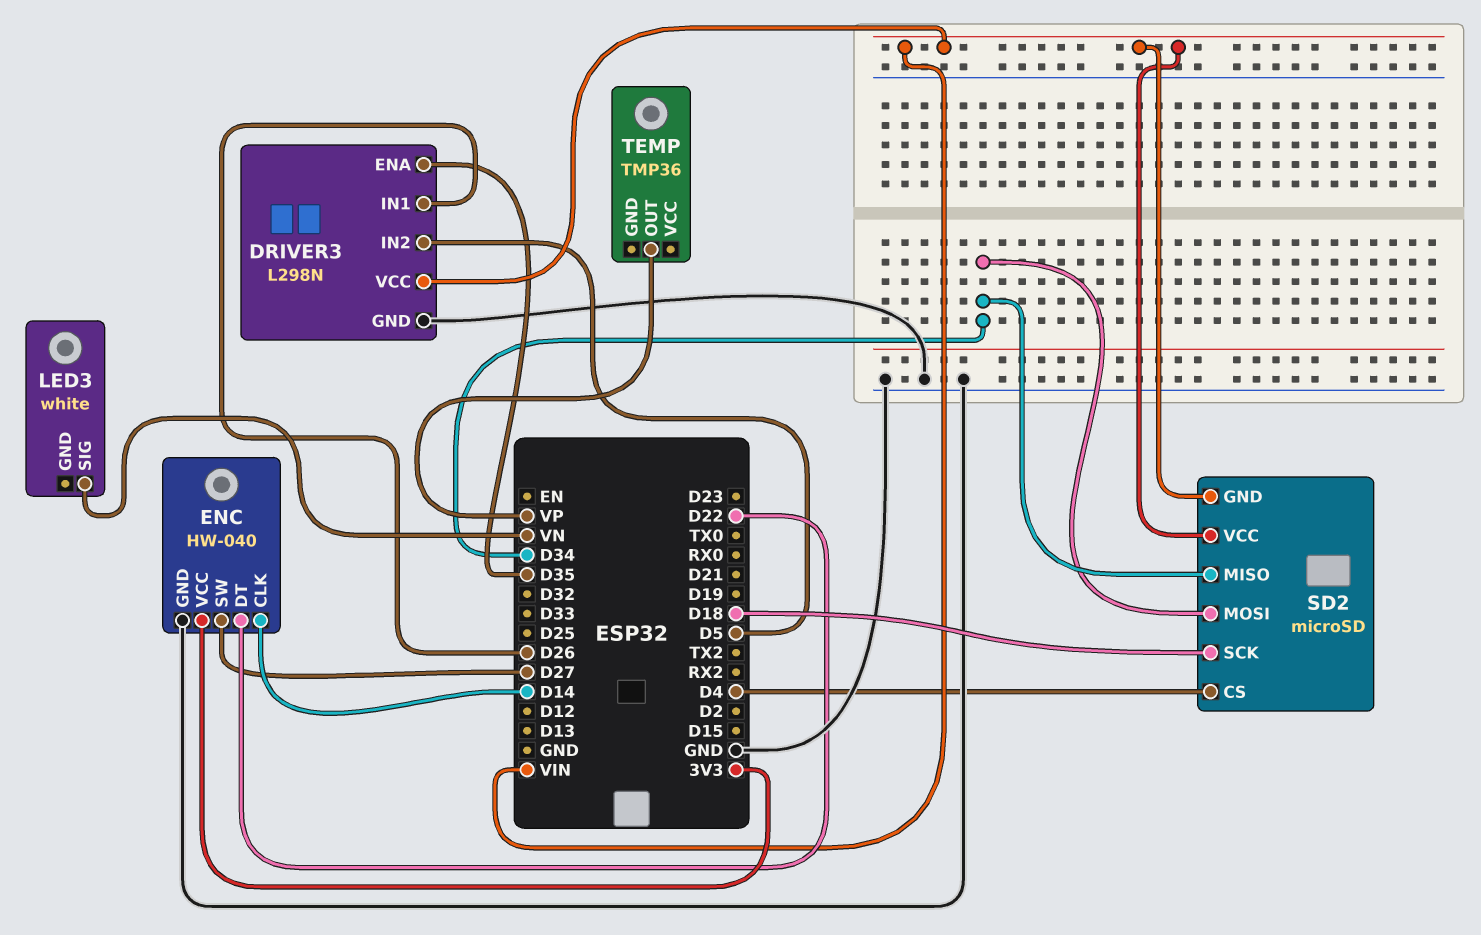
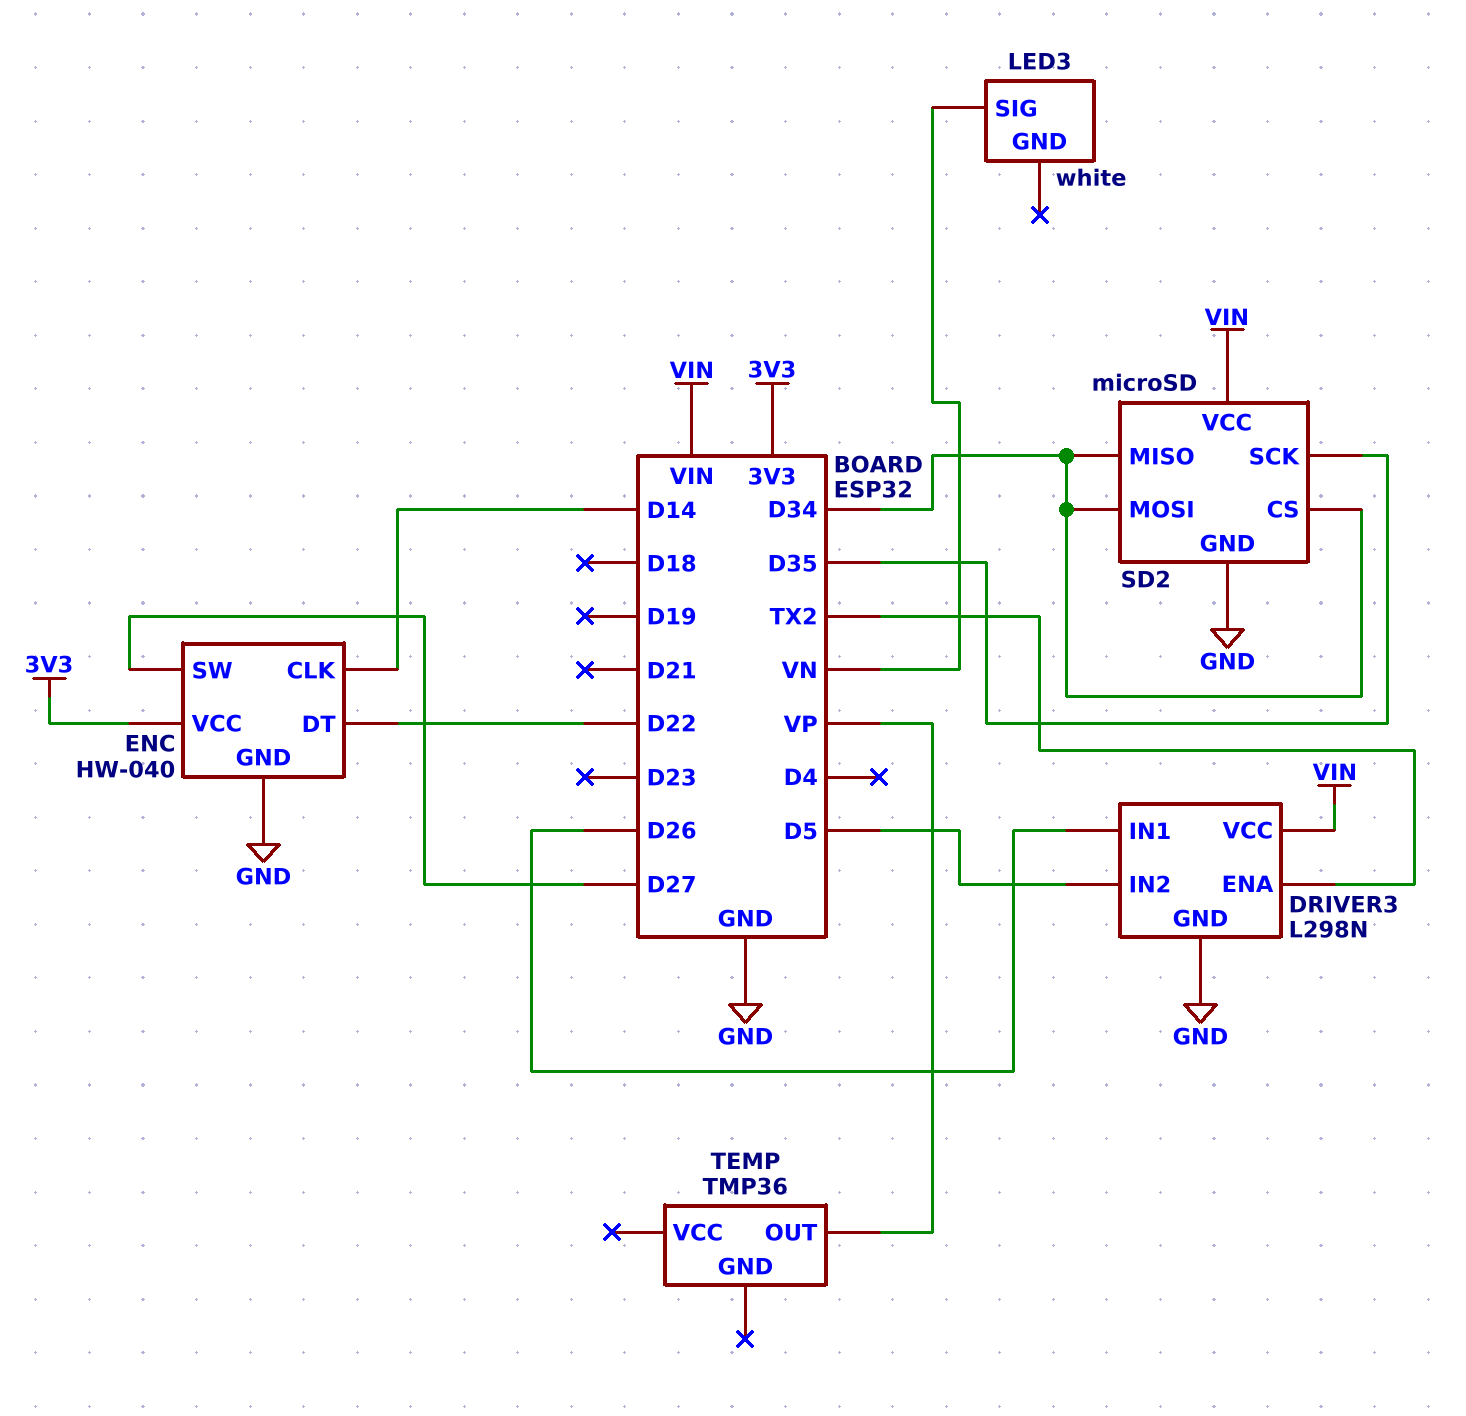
DRIVER3 pin ENA: D35 -> TX2
SD2 pin CS: D4 -> D34
SD2 pin GND: VIN -> GND
SD2 pin SCK: D18 -> D35

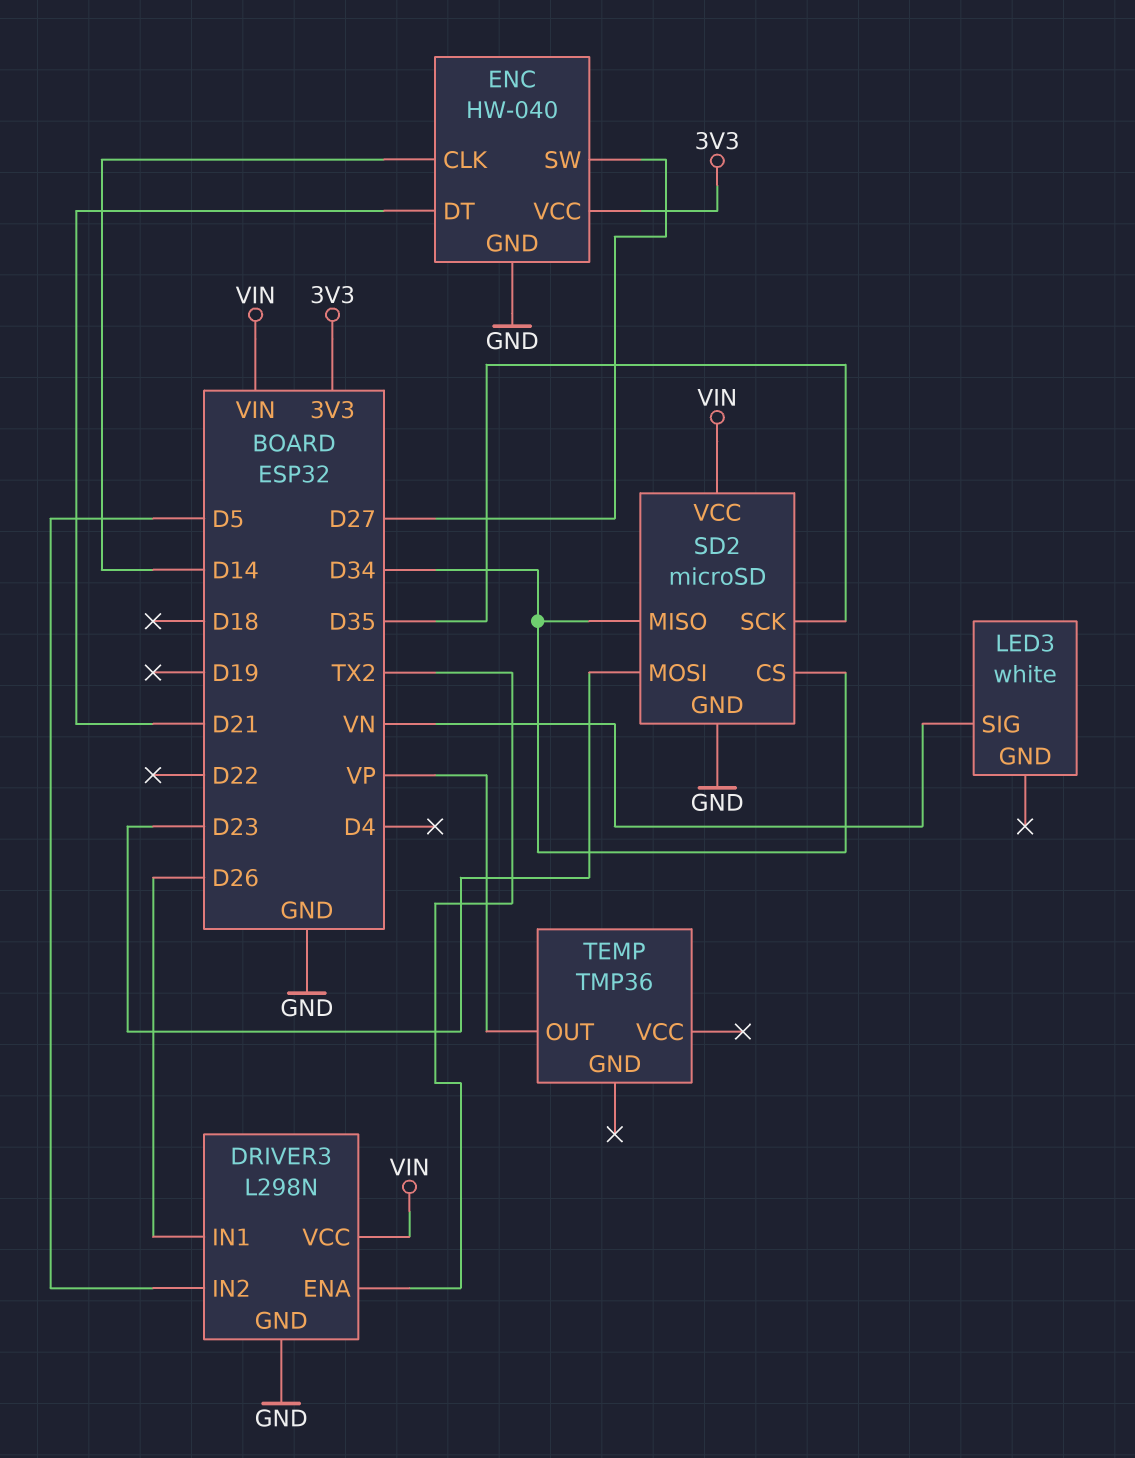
ENC pin DT: D22 -> D21
SD2 pin MOSI: D34 -> D23

